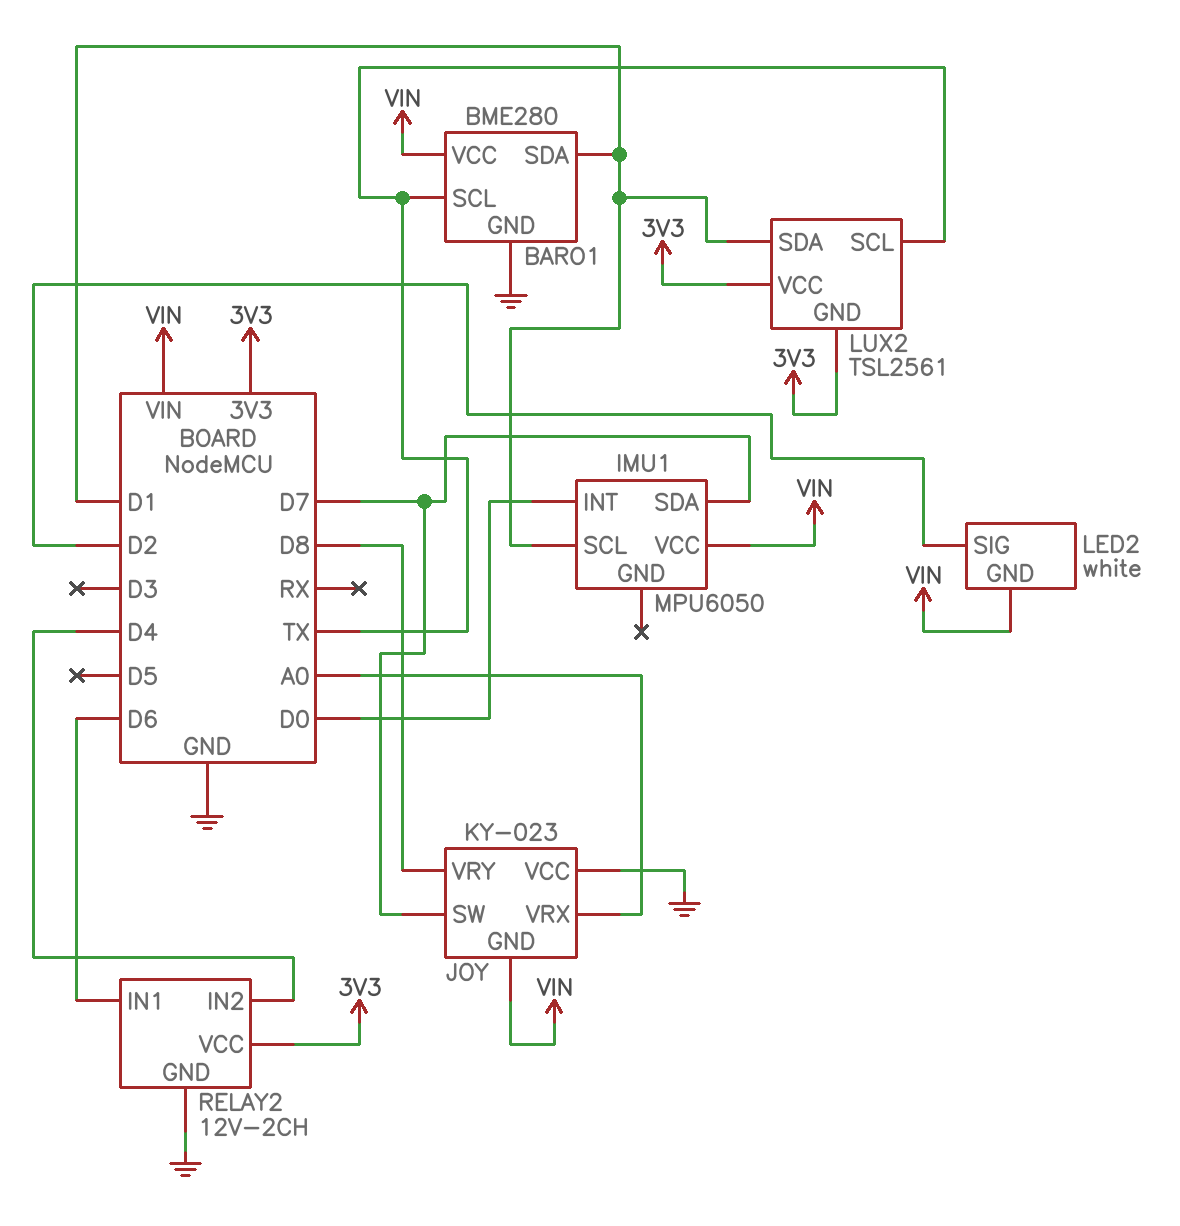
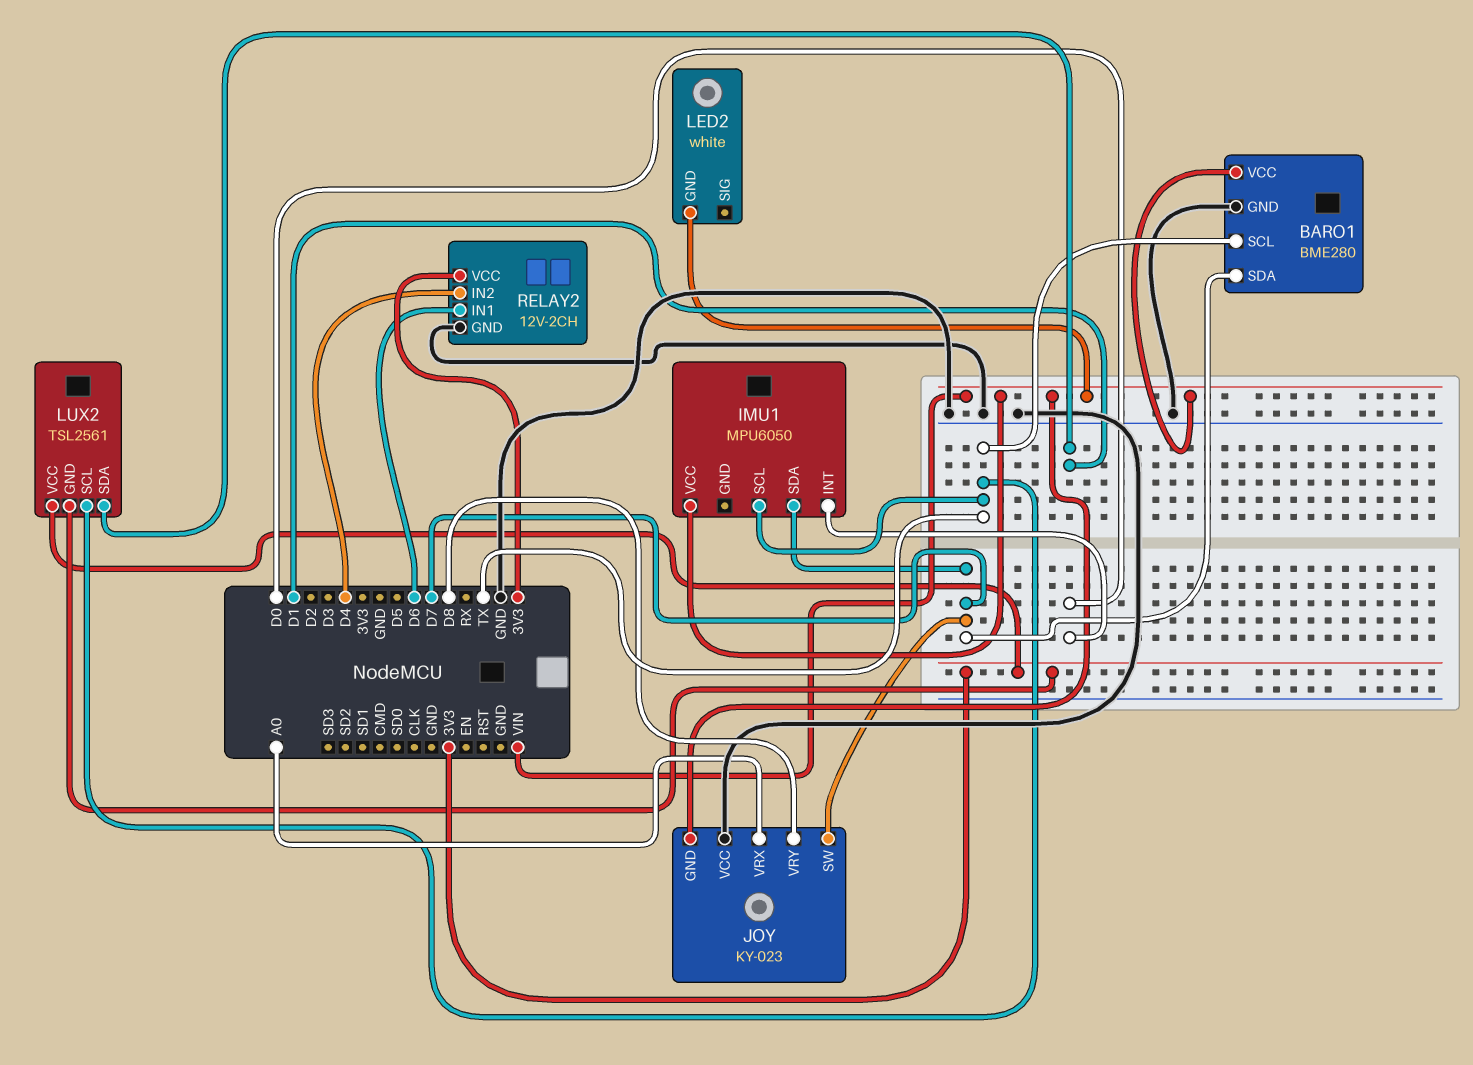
BARO1 pin SDA: D1 -> D7
IMU1 pin SCL: D1 -> TX
LED2 pin SIG: D2 -> none

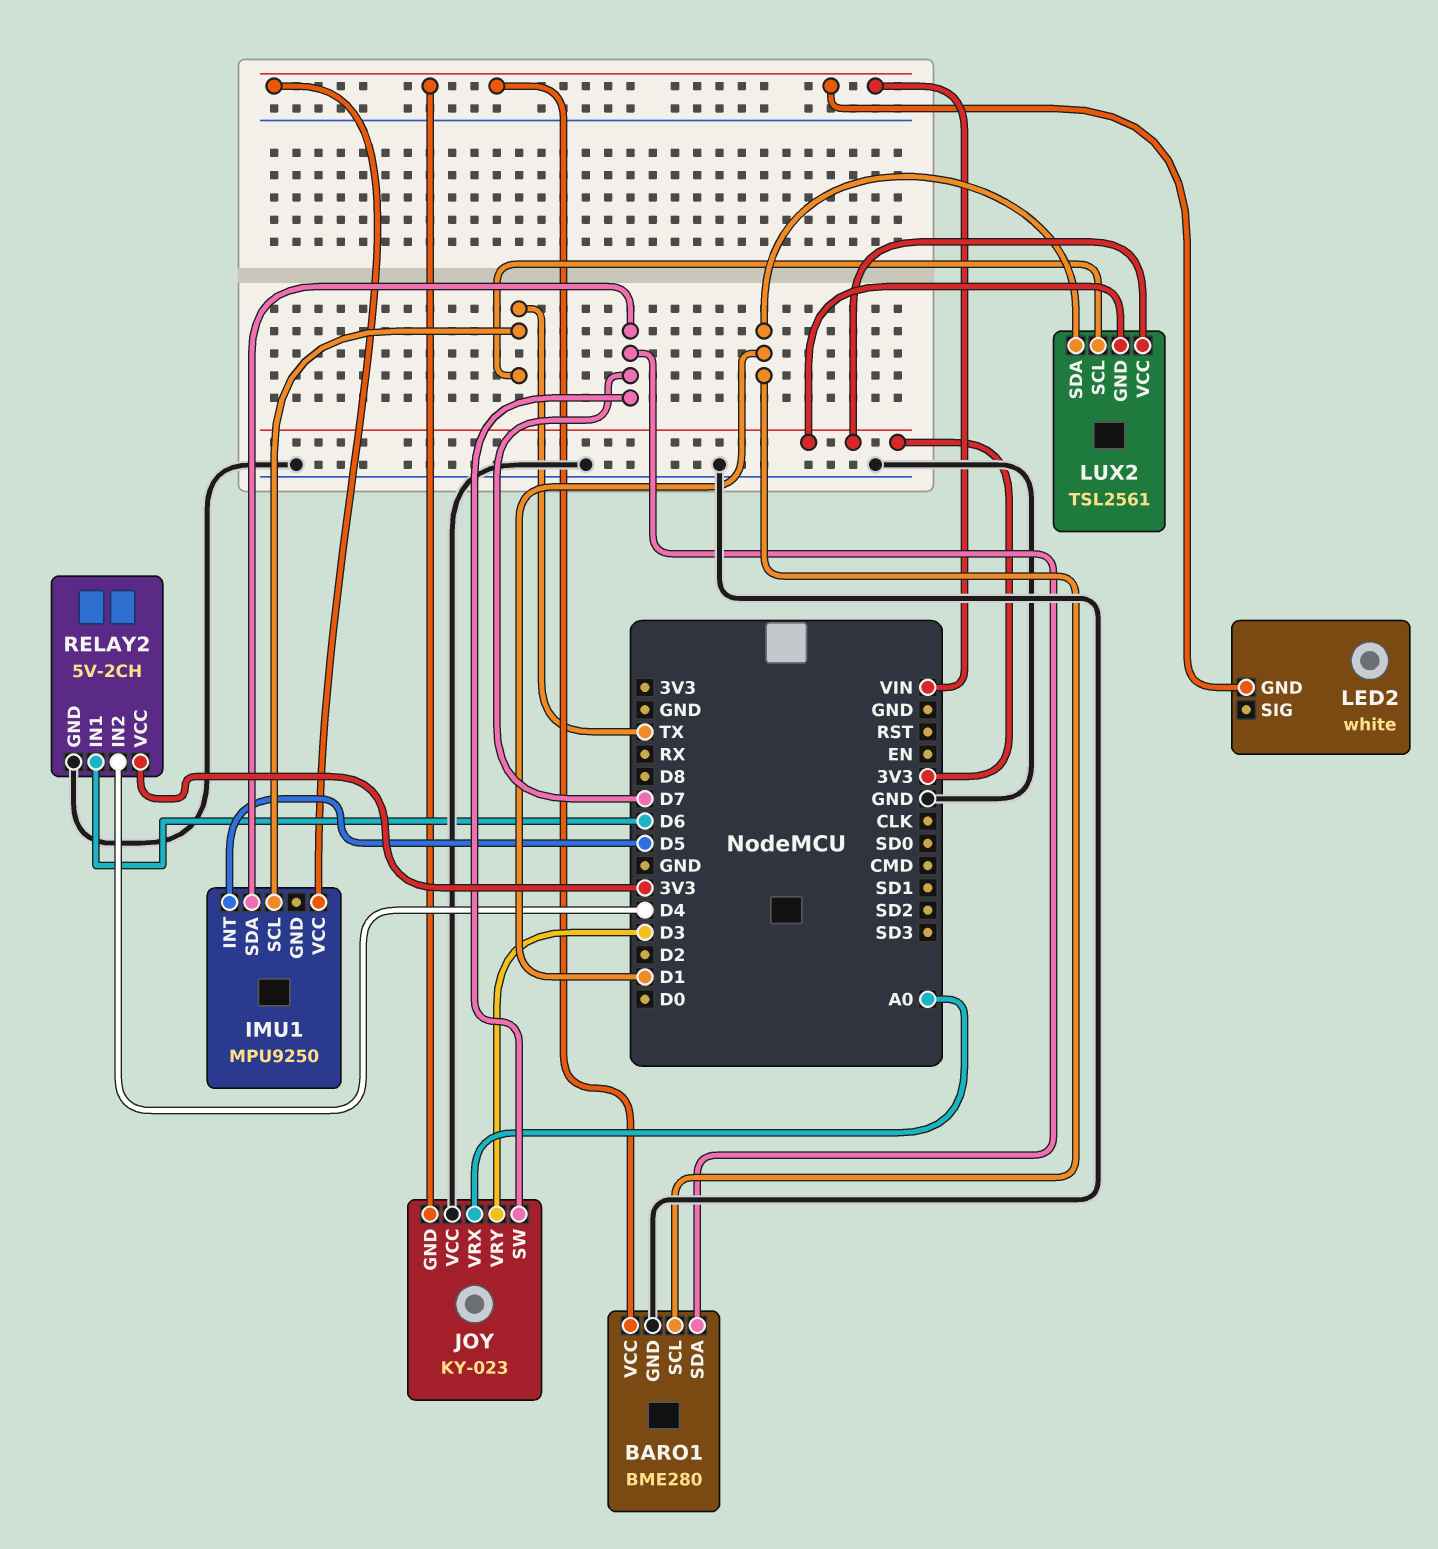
BARO1 pin SCL: TX -> D1
IMU1: MPU6050 -> MPU9250
IMU1 pin INT: D0 -> D5
JOY pin VRY: D8 -> D3
RELAY2: 12V-2CH -> 5V-2CH

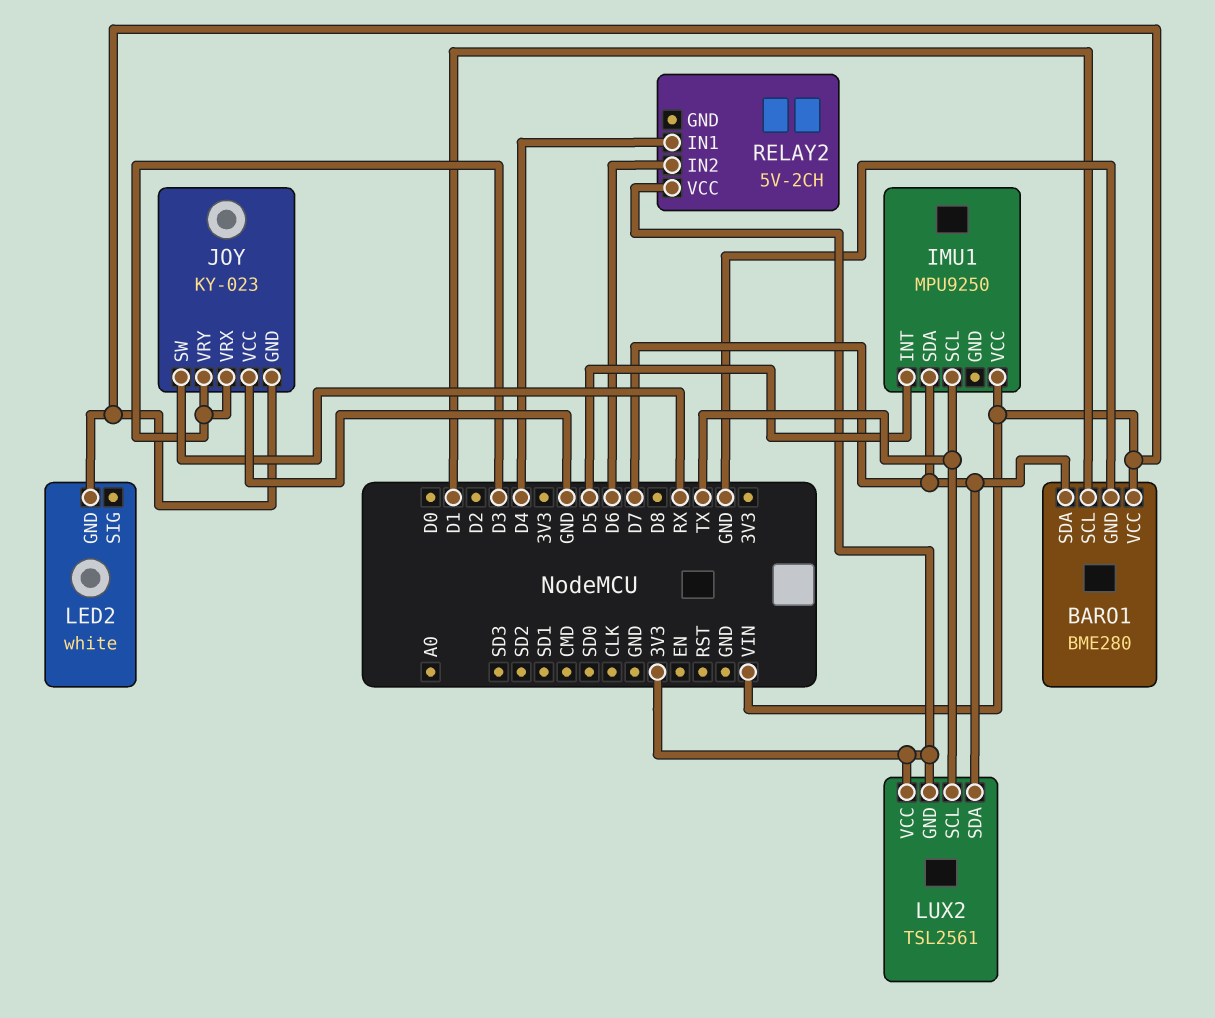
JOY pin SW: D7 -> RX
JOY pin VRX: A0 -> D3
LUX2 pin SDA: D1 -> D7
RELAY2 pin GND: GND -> none
RELAY2 pin IN1: D6 -> D4
RELAY2 pin IN2: D4 -> D6

